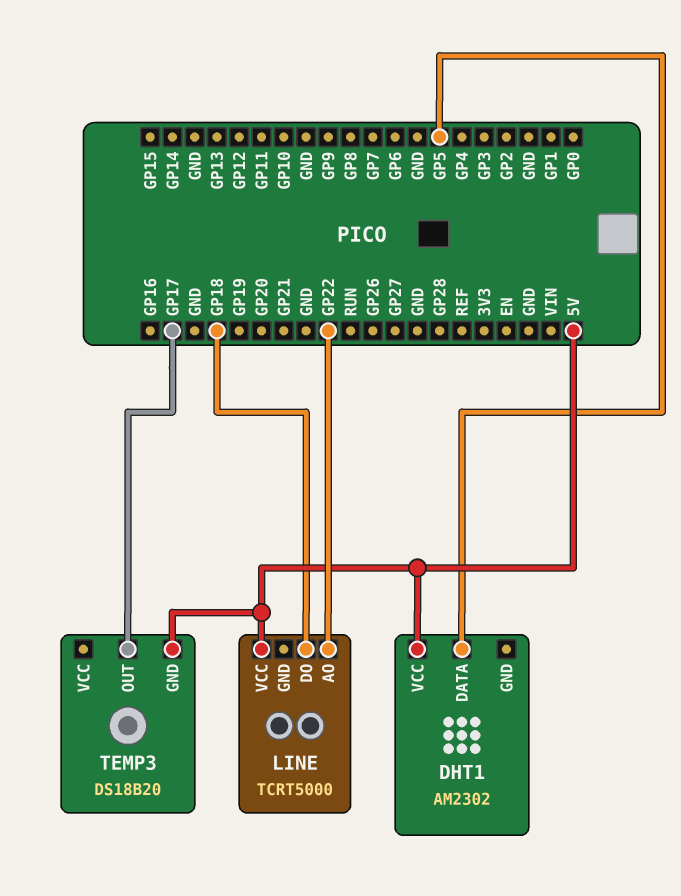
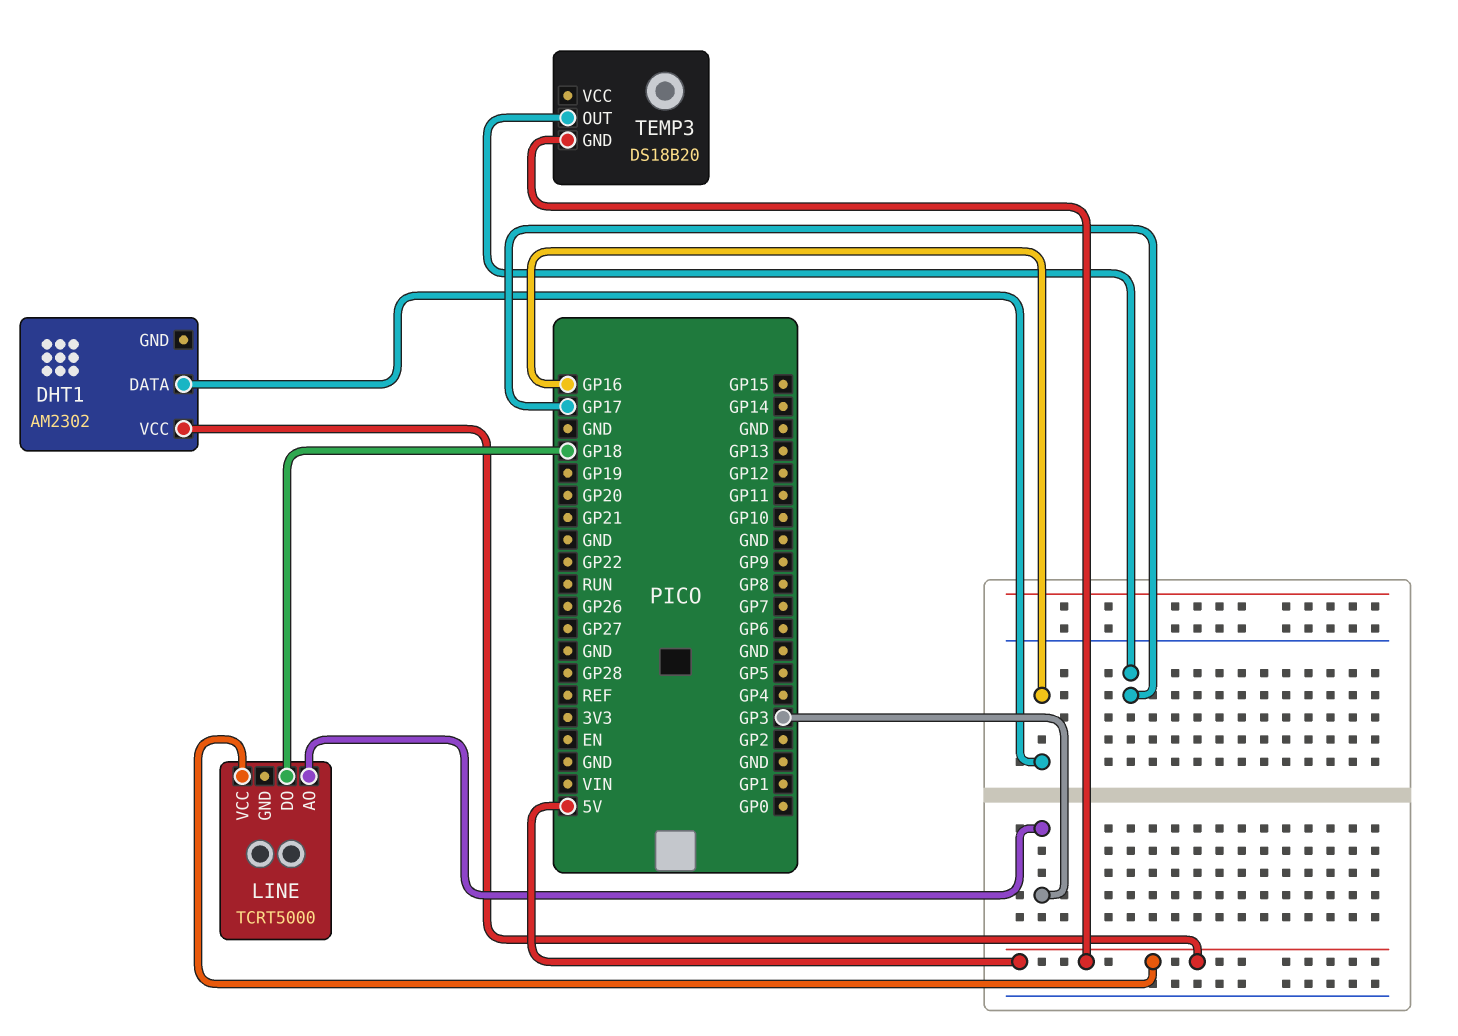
DHT1 pin DATA: GP5 -> GP16
LINE pin AO: GP22 -> GP3

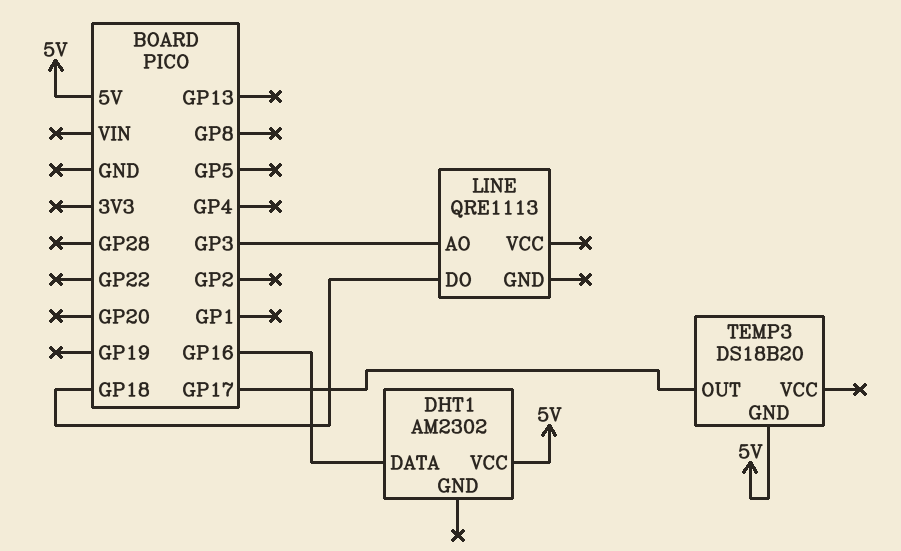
LINE: TCRT5000 -> QRE1113
LINE pin VCC: 5V -> none

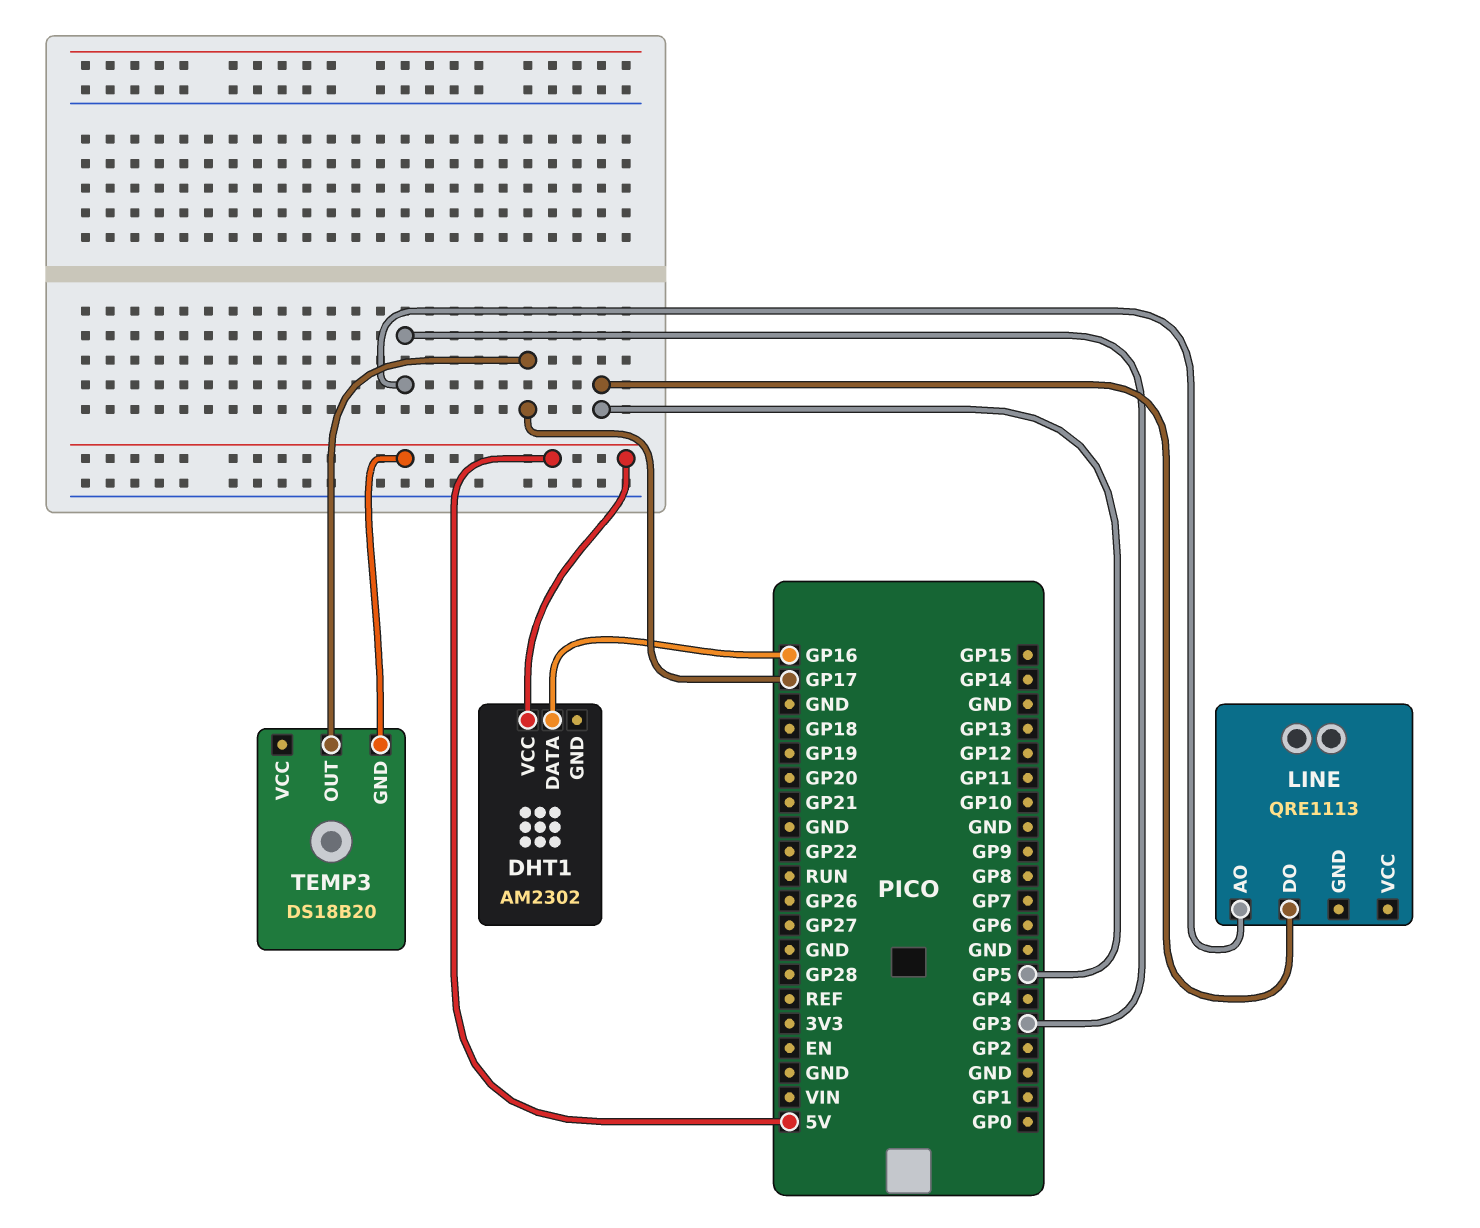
LINE pin DO: GP18 -> GP5

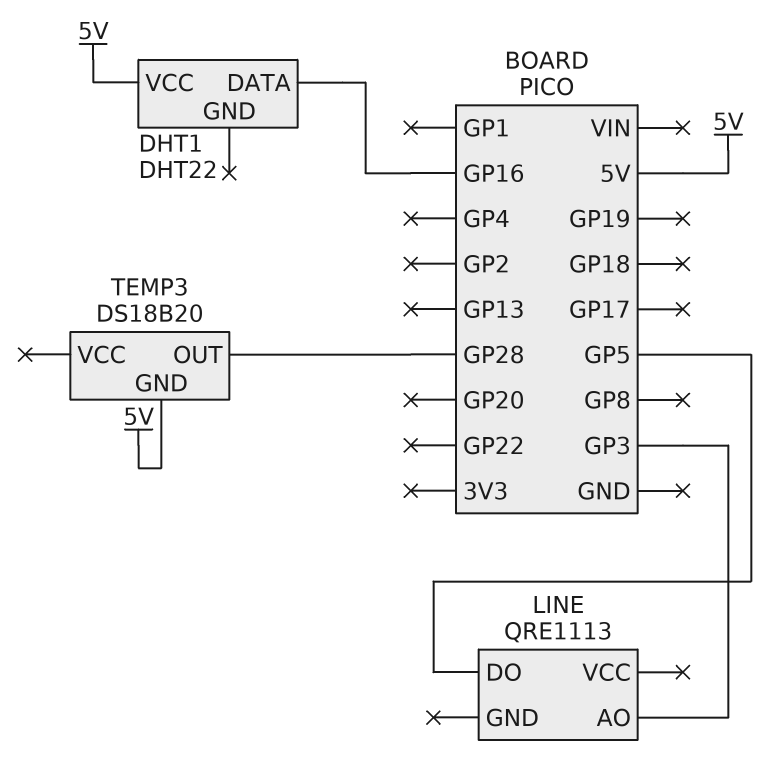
DHT1: AM2302 -> DHT22
TEMP3 pin OUT: GP17 -> GP28

